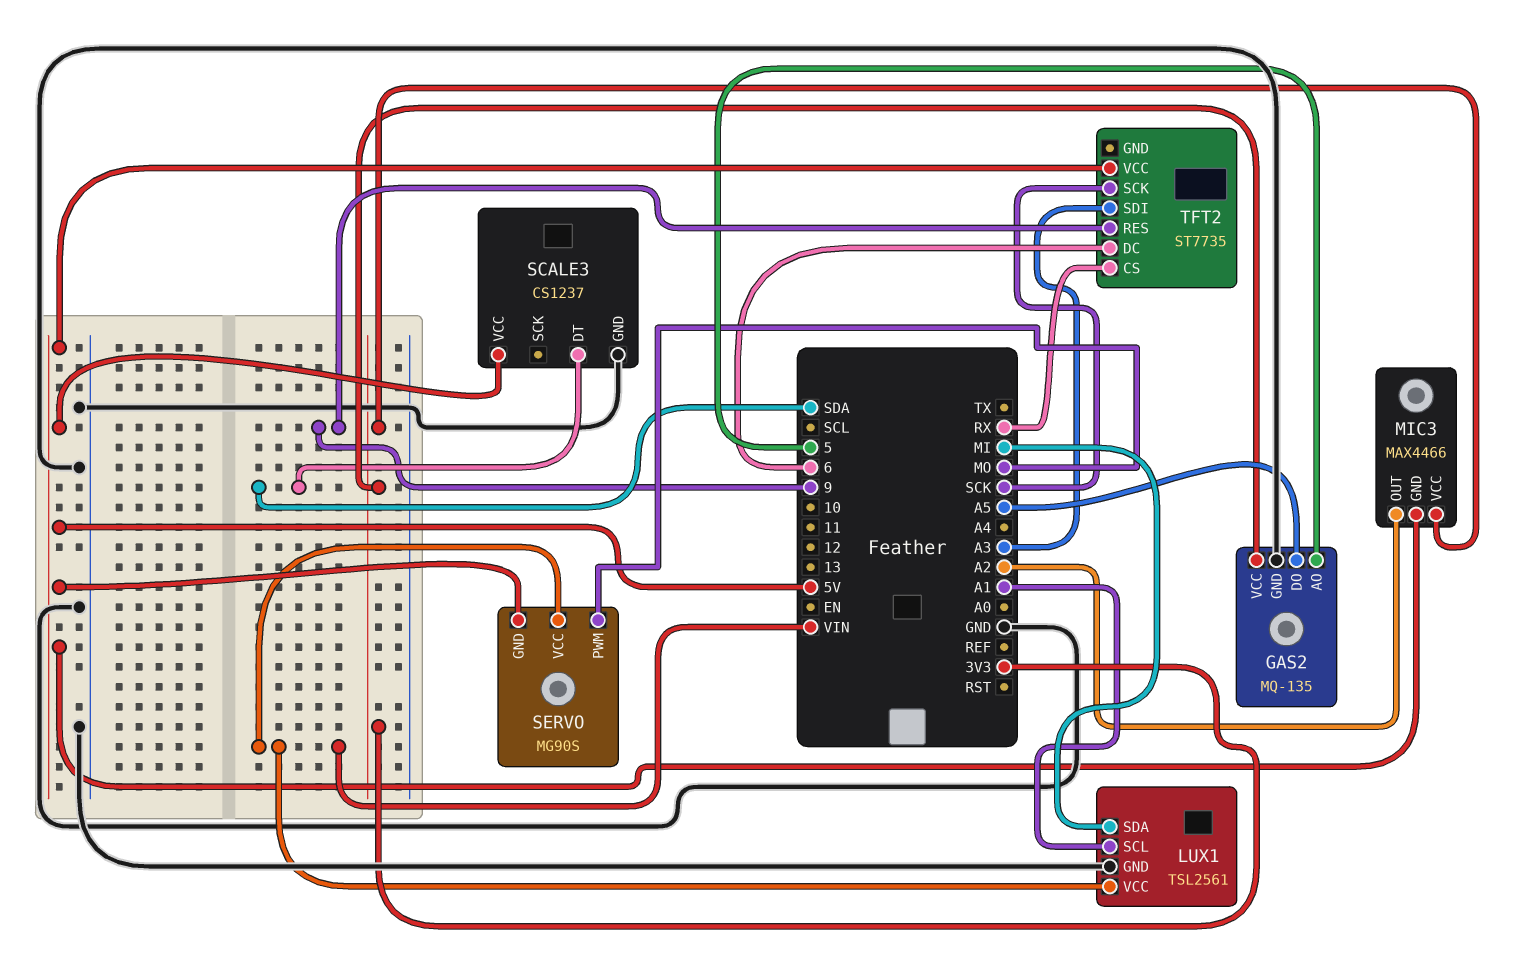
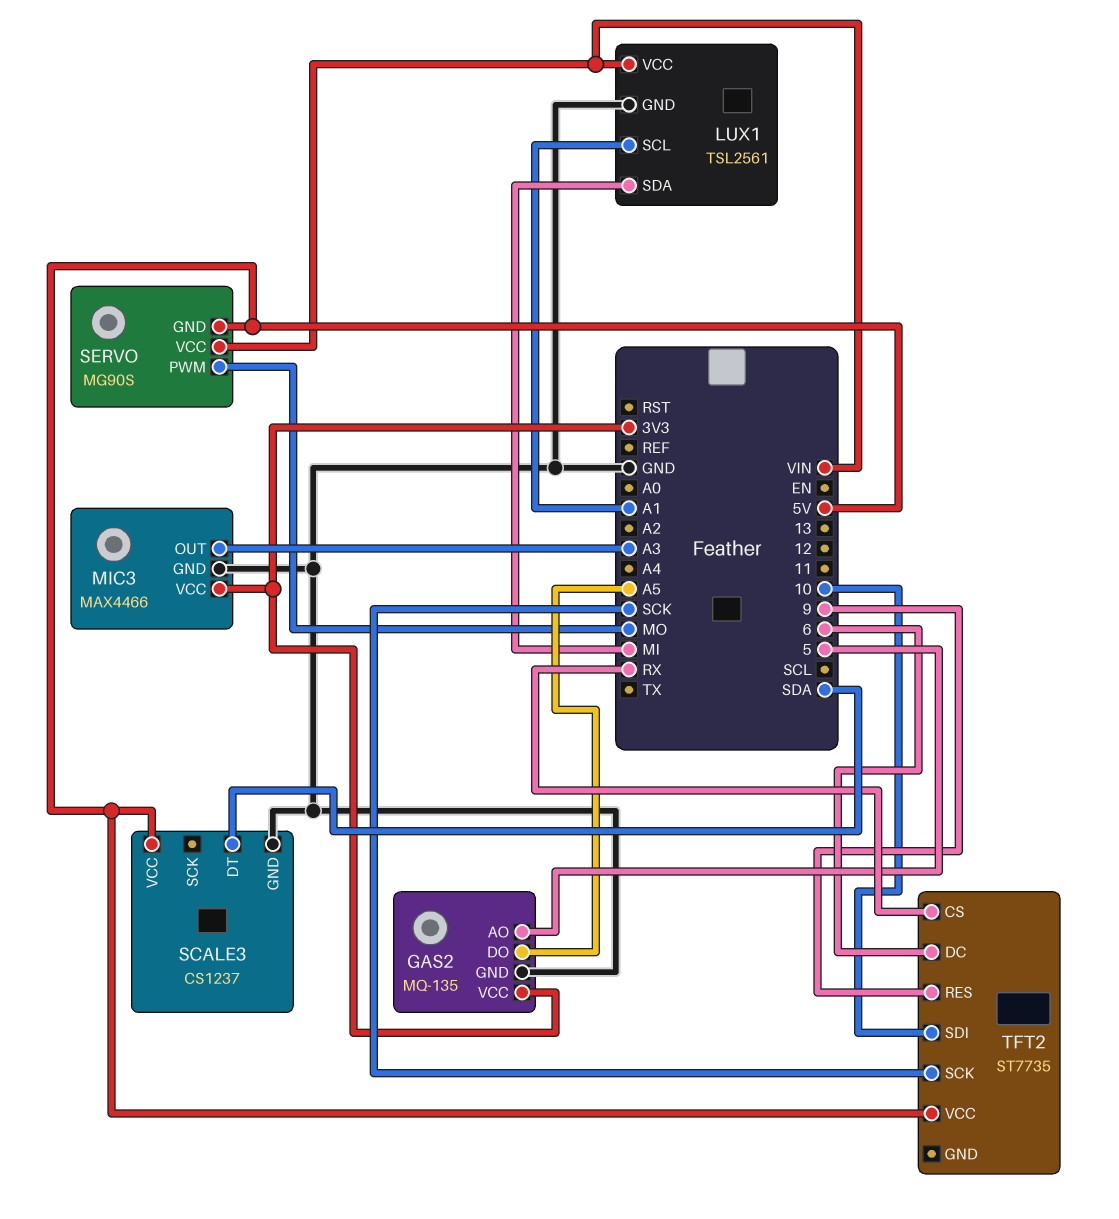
MIC3 pin GND: 5V -> GND
MIC3 pin OUT: A2 -> A3
TFT2 pin SDI: A3 -> 10

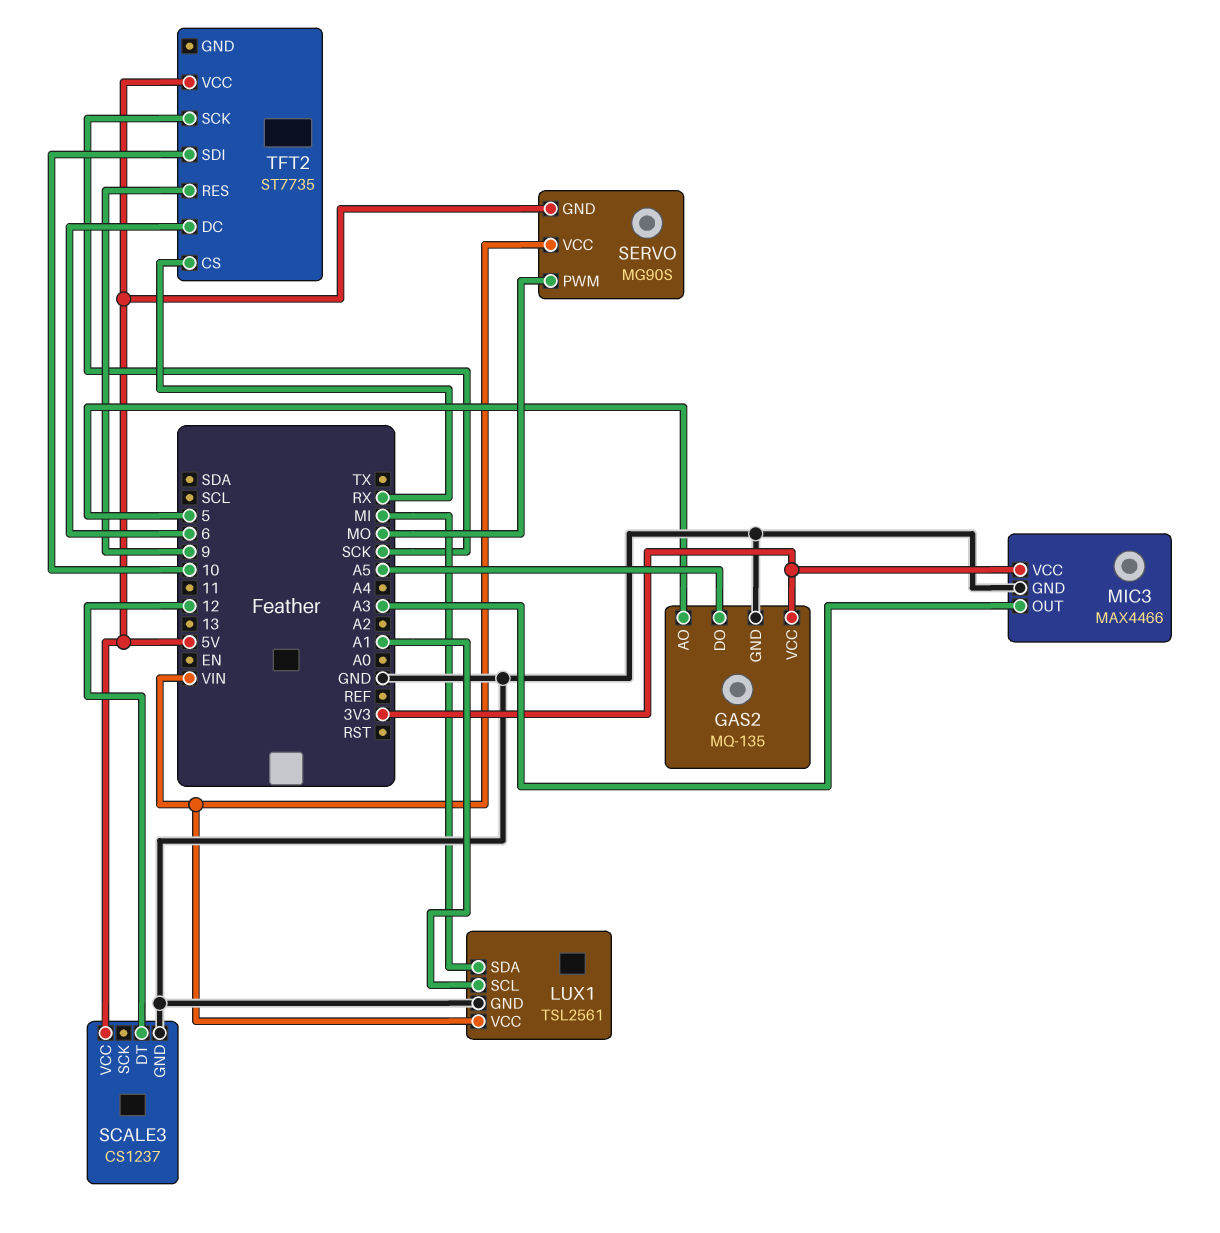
SCALE3 pin DT: SDA -> 12

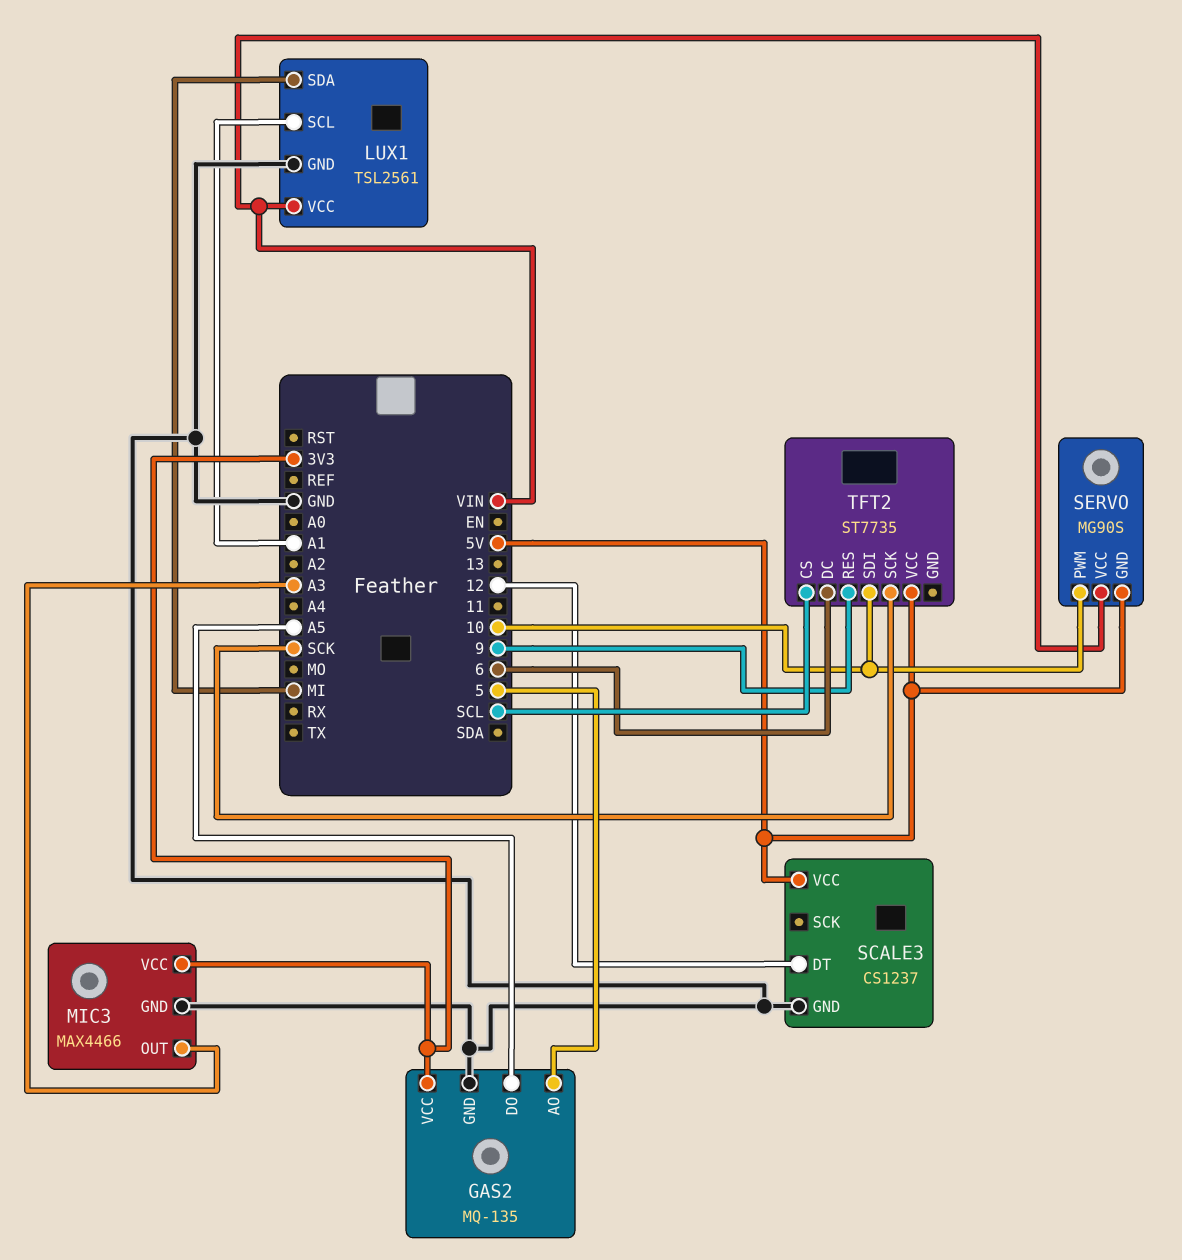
SERVO pin PWM: MO -> 10
TFT2 pin CS: RX -> SCL

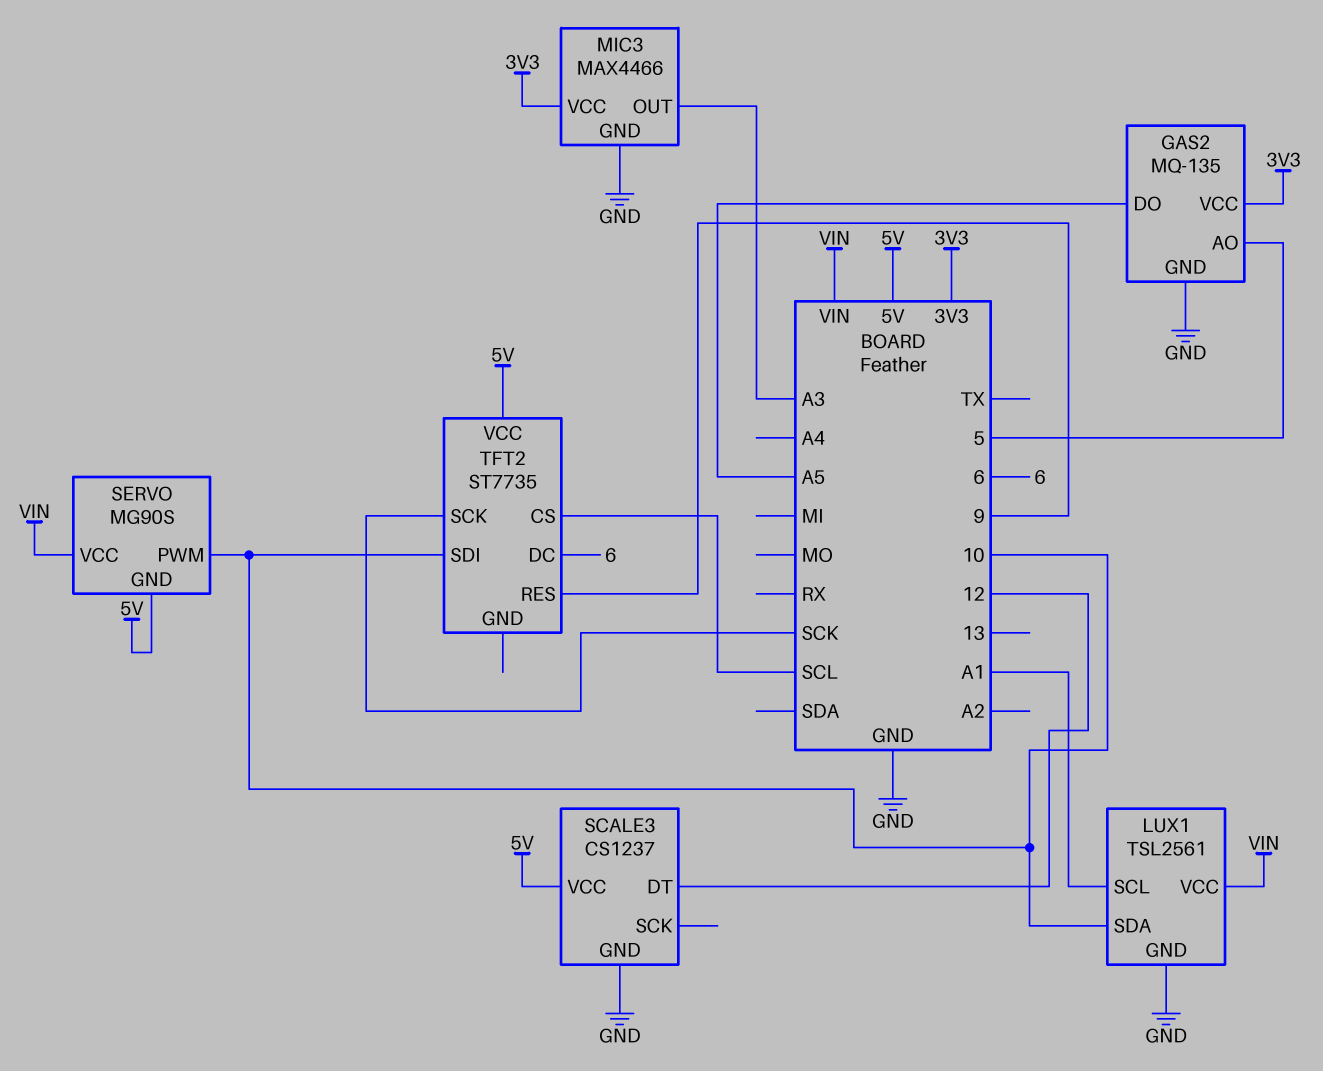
LUX1 pin SDA: MI -> 10

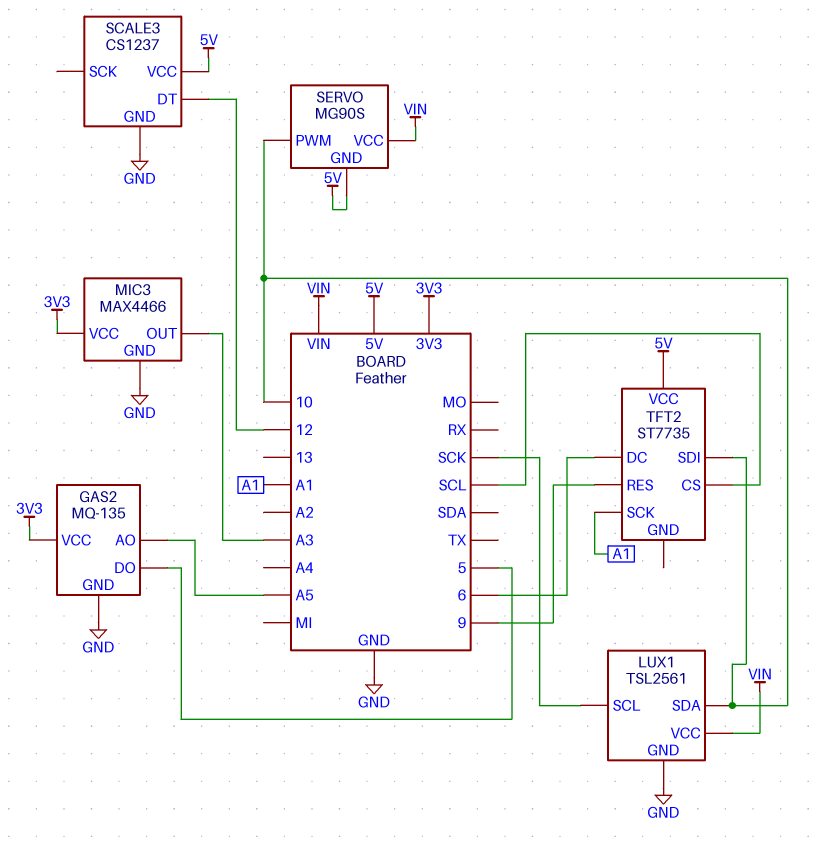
GAS2 pin AO: 5 -> A5
GAS2 pin DO: A5 -> 5
LUX1 pin SCL: A1 -> SCK
TFT2 pin SCK: SCK -> A1

